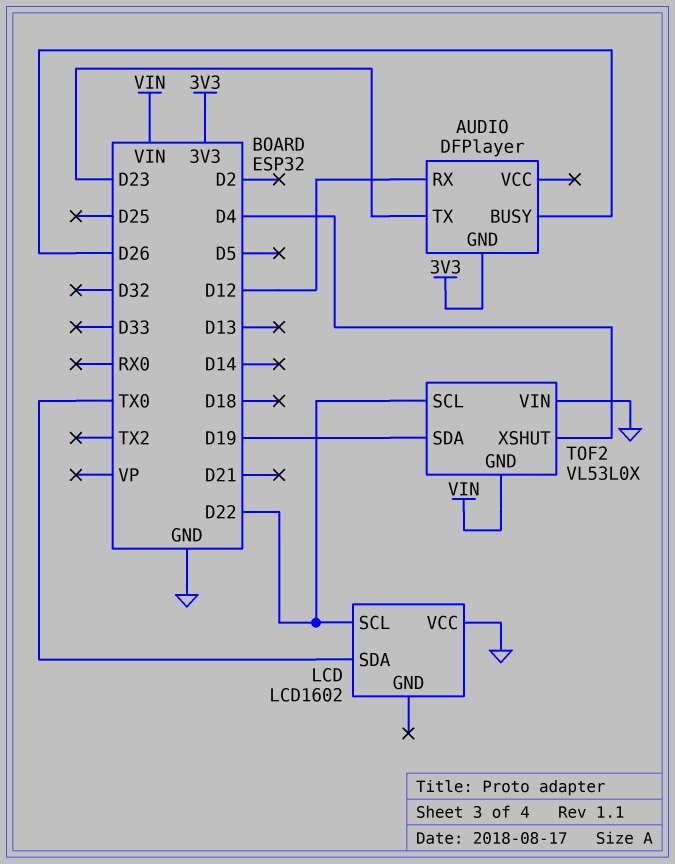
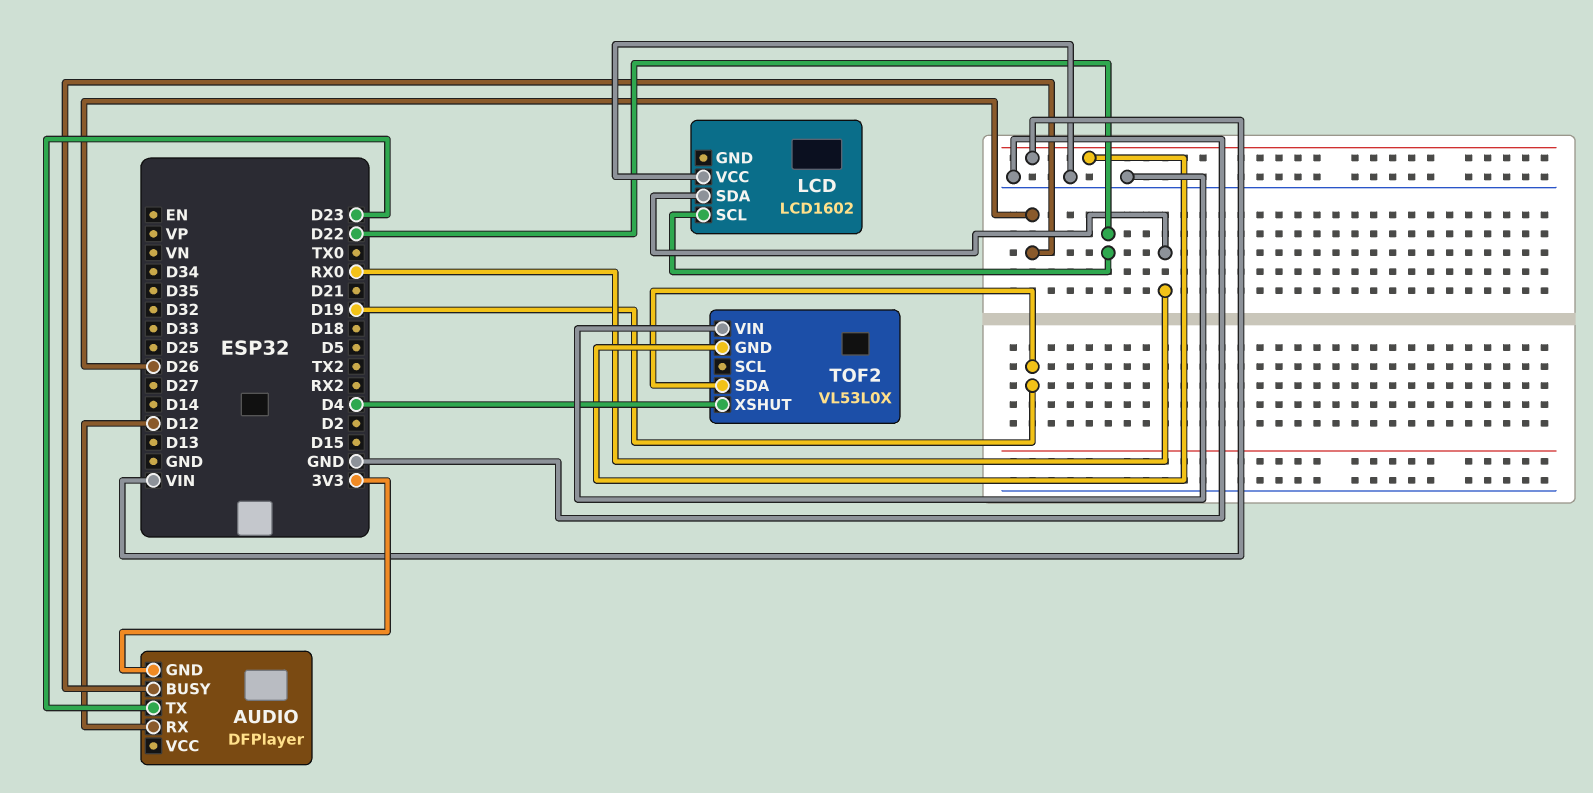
LCD pin SDA: TX0 -> RX0
TOF2 pin SCL: D22 -> none

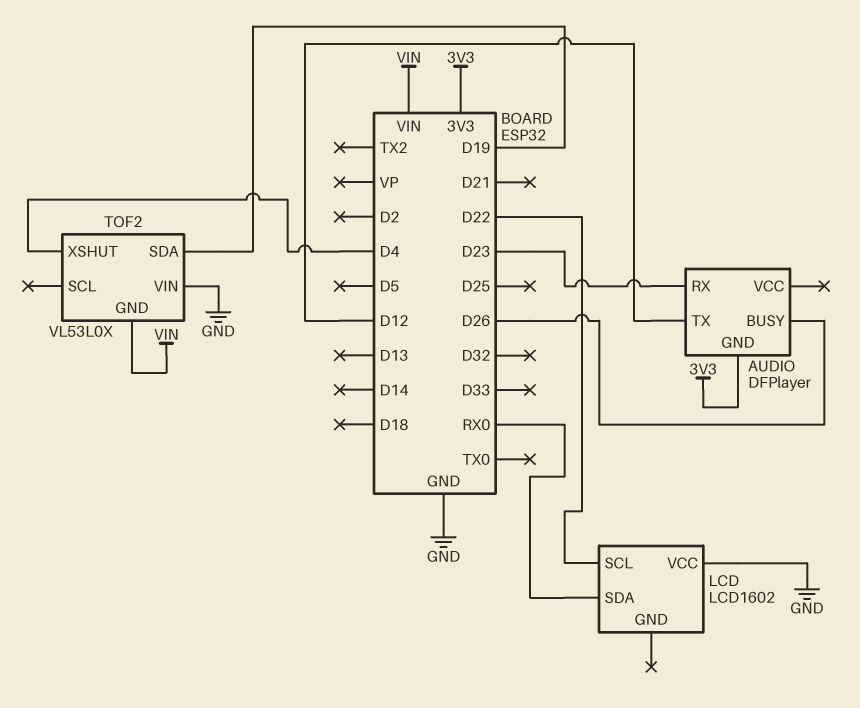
AUDIO pin RX: D12 -> D23
AUDIO pin TX: D23 -> D12

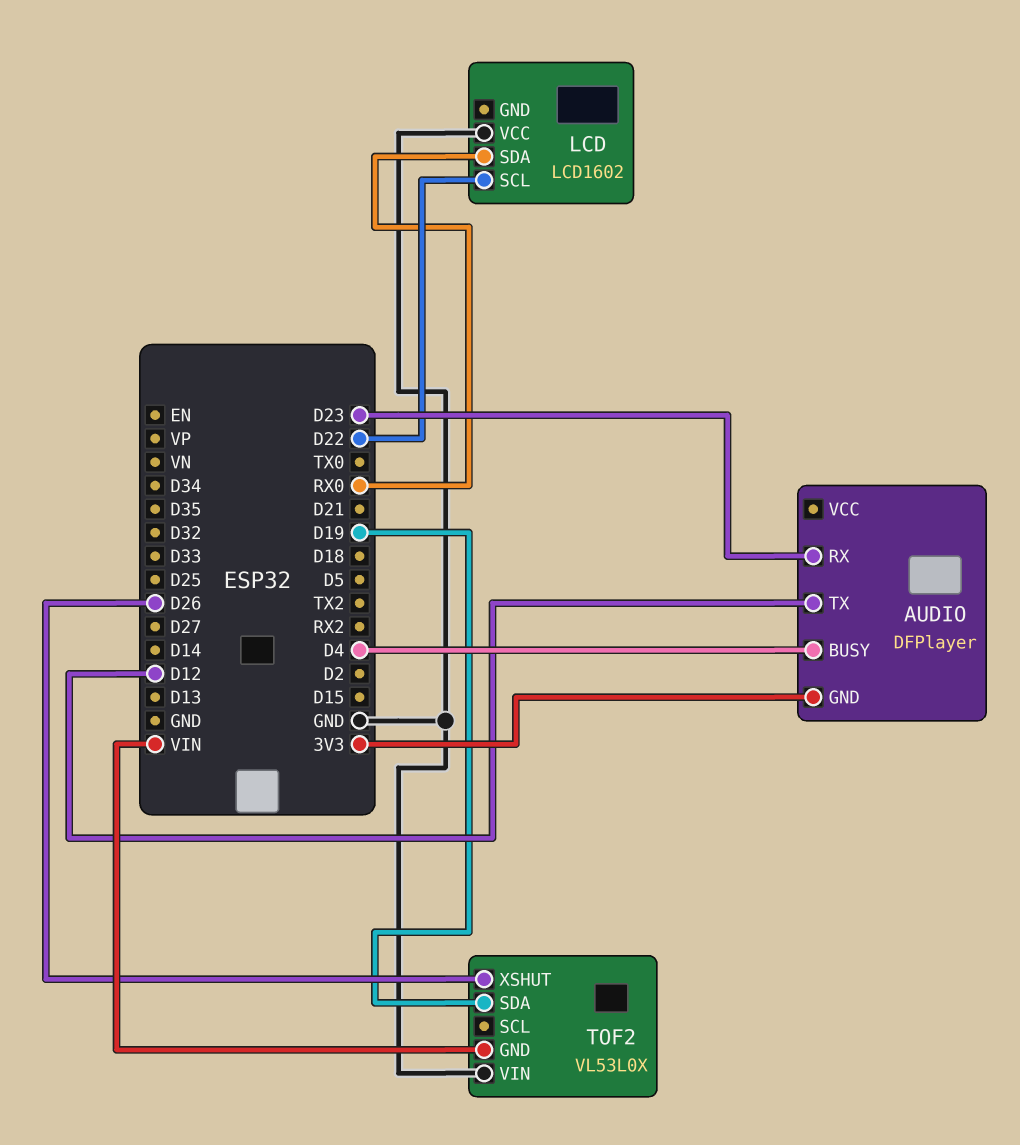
AUDIO pin BUSY: D26 -> D4
TOF2 pin XSHUT: D4 -> D26

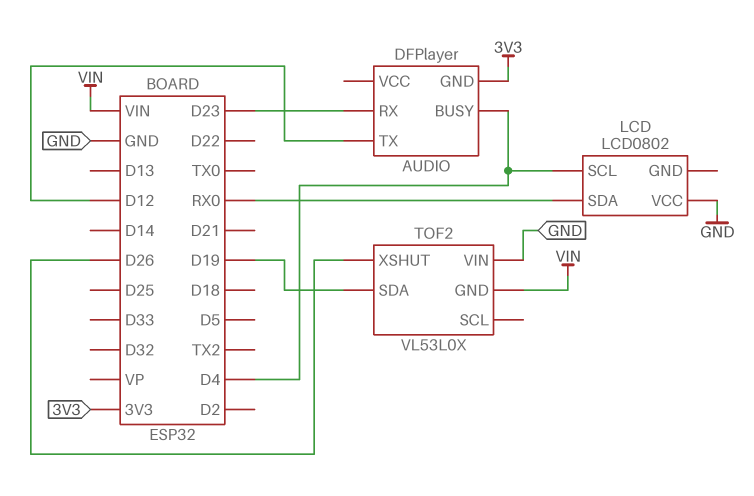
LCD: LCD1602 -> LCD0802
LCD pin SCL: D22 -> D4

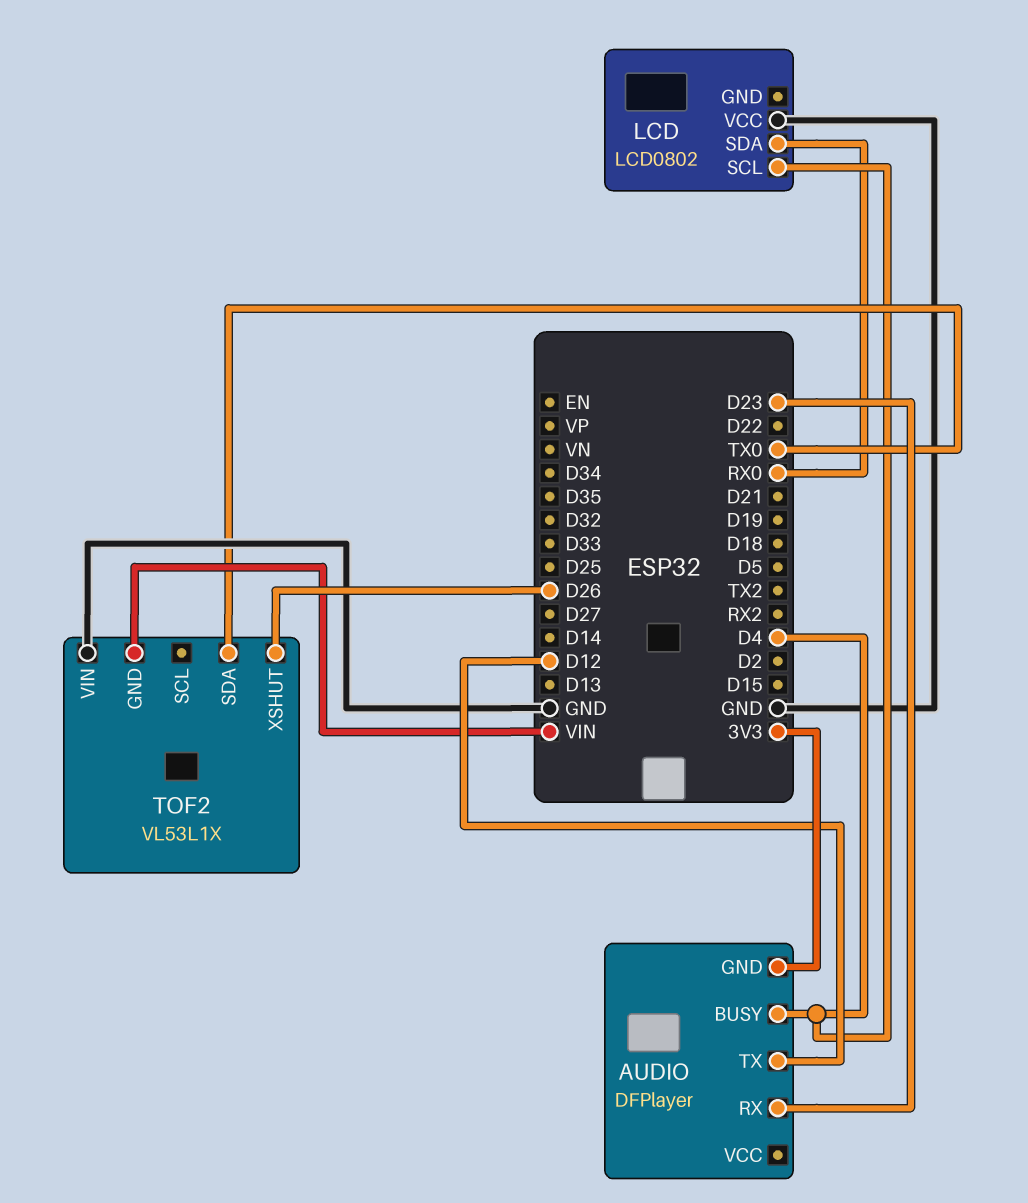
TOF2: VL53L0X -> VL53L1X
TOF2 pin SDA: D19 -> TX0

